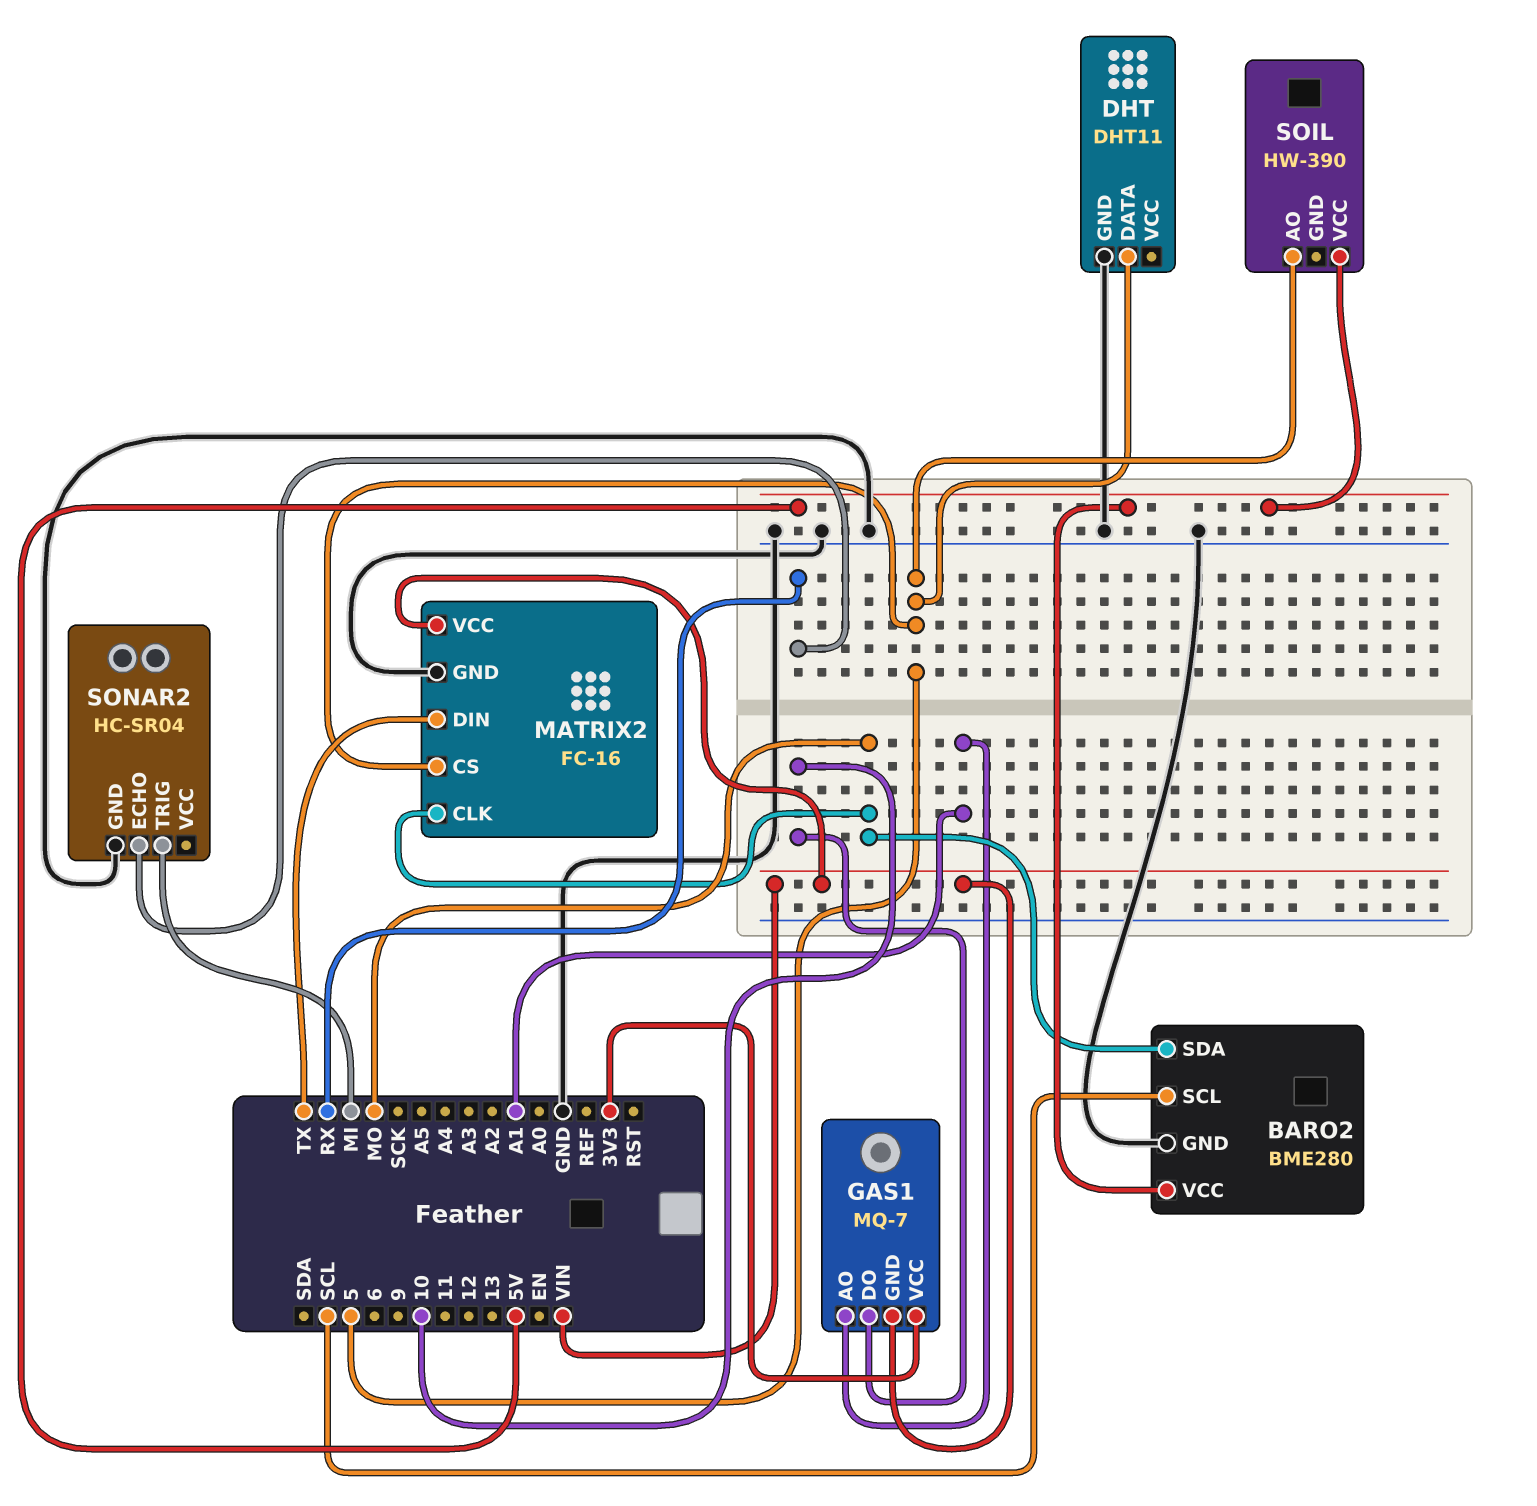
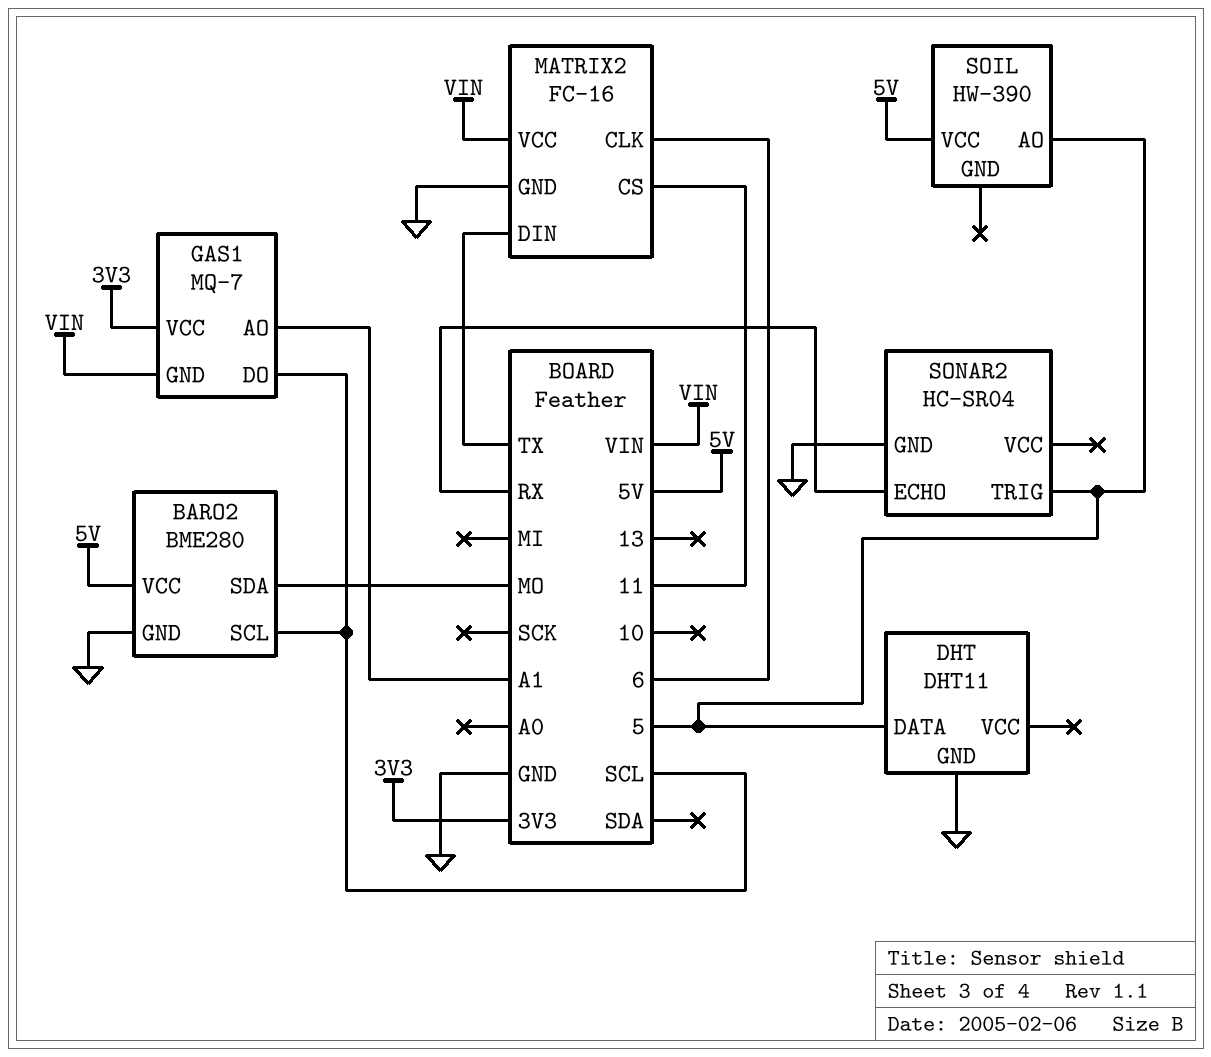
GAS1 pin DO: 10 -> SCL
MATRIX2 pin CLK: MO -> 6
MATRIX2 pin CS: 5 -> 11
SONAR2 pin TRIG: MI -> 5

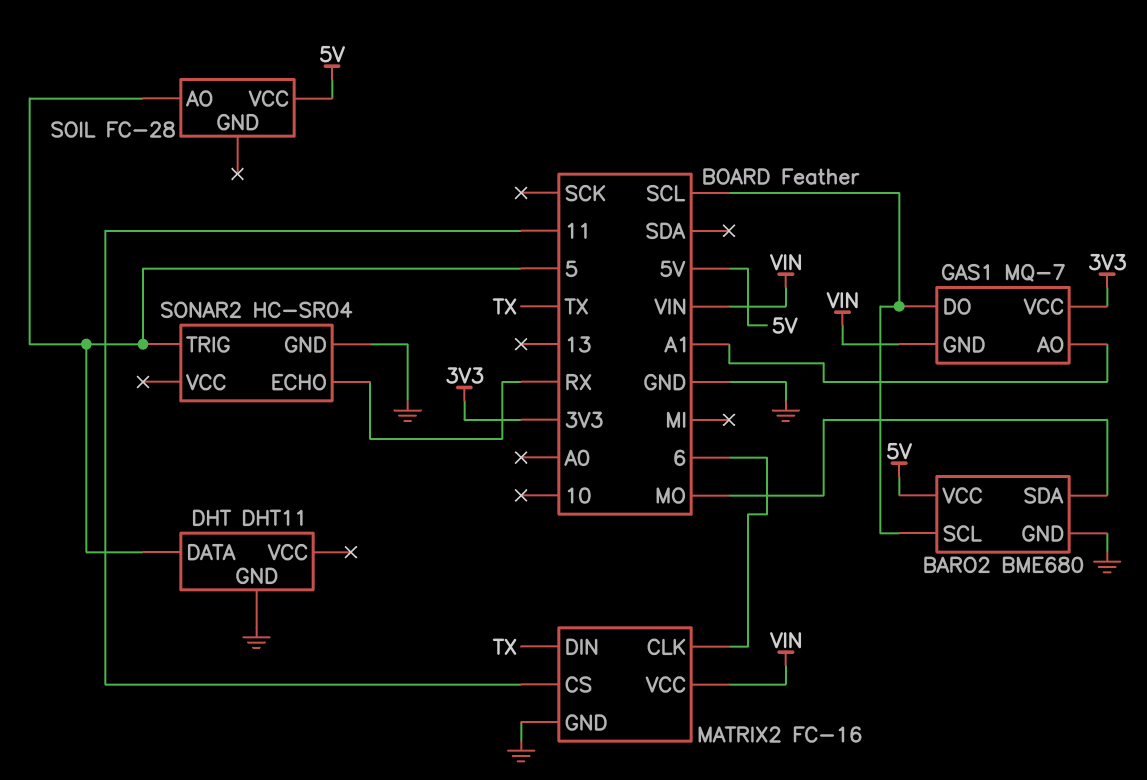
BARO2: BME280 -> BME680
SOIL: HW-390 -> FC-28

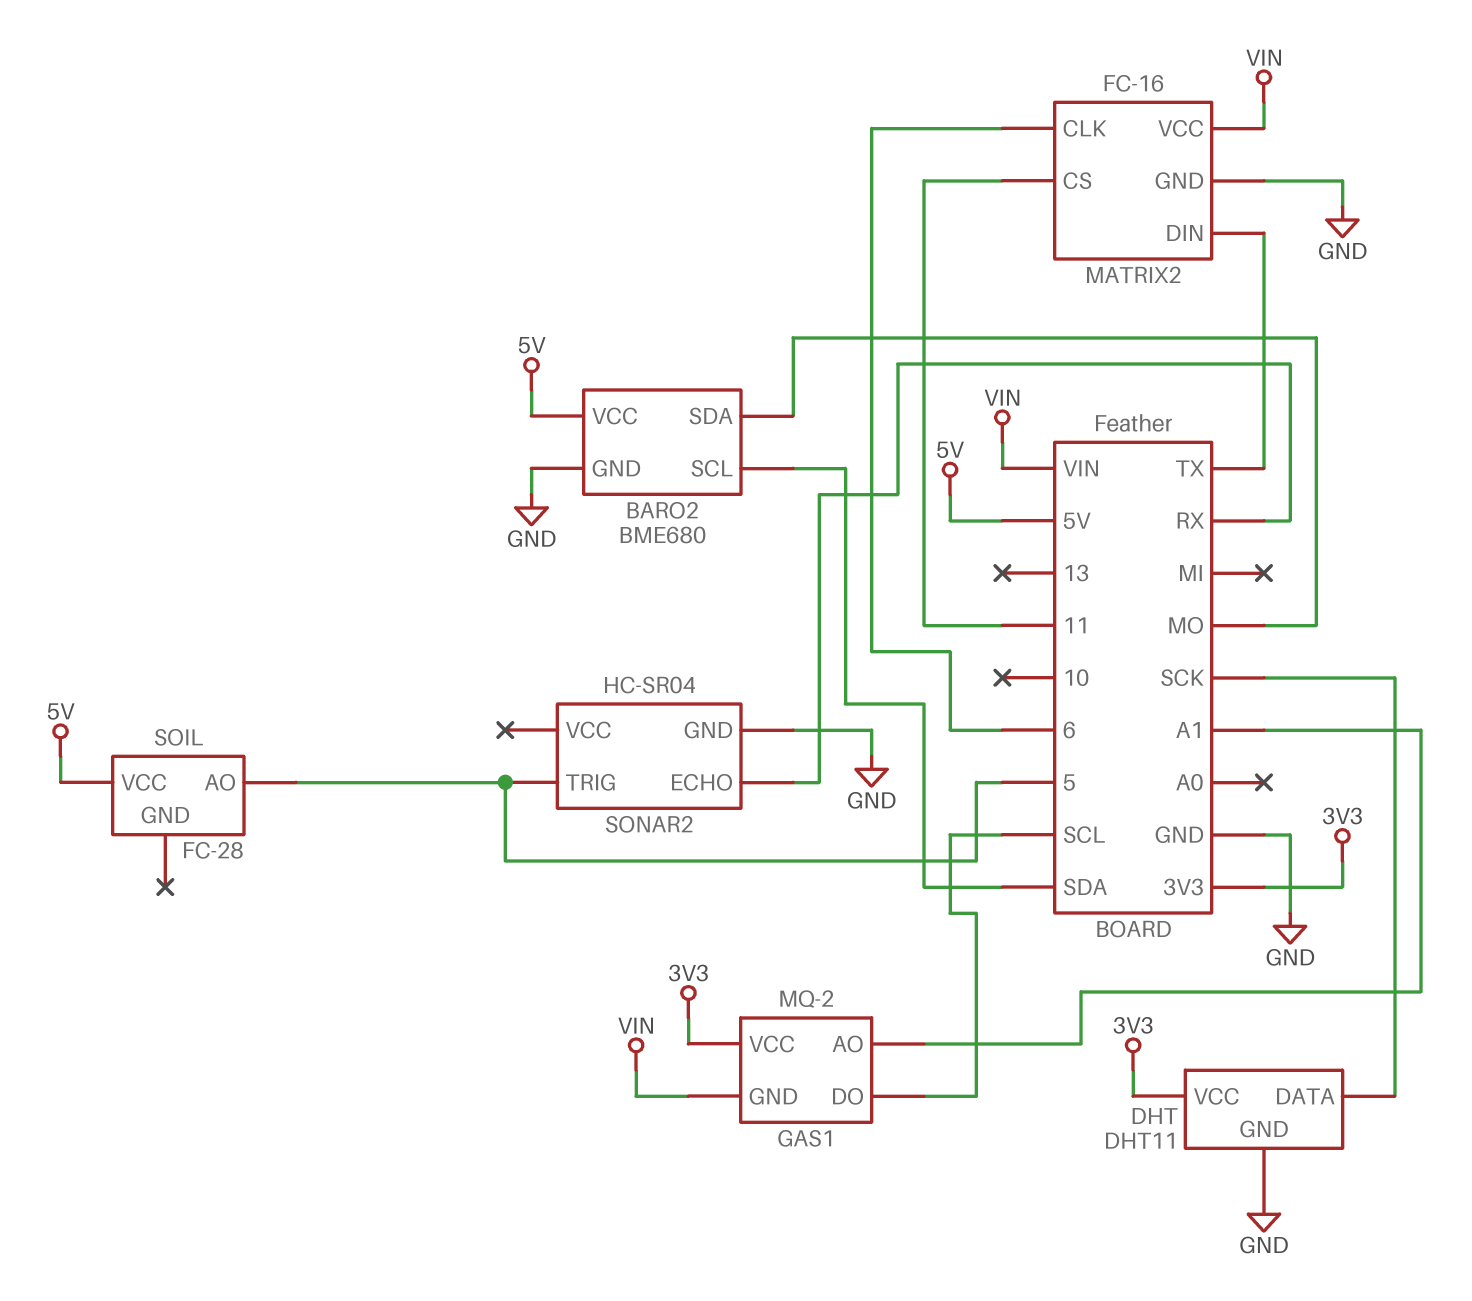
BARO2 pin SCL: SCL -> SDA
DHT pin DATA: 5 -> SCK
DHT pin VCC: none -> 3V3
GAS1: MQ-7 -> MQ-2

